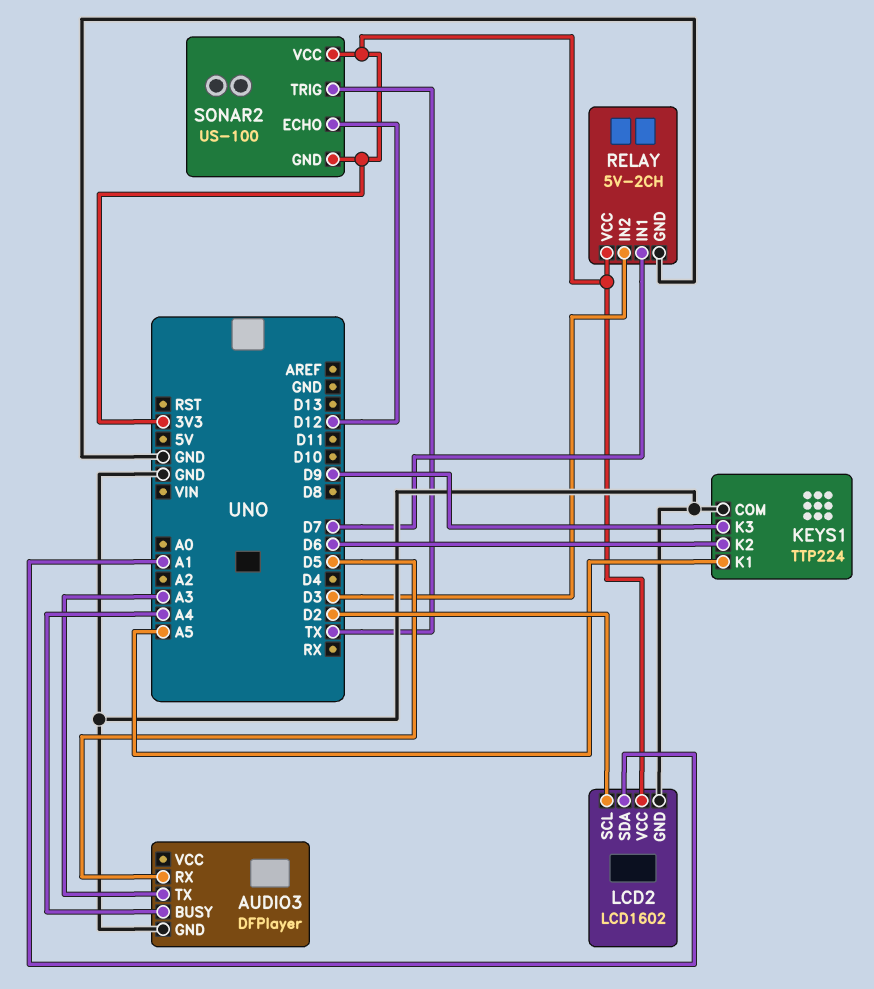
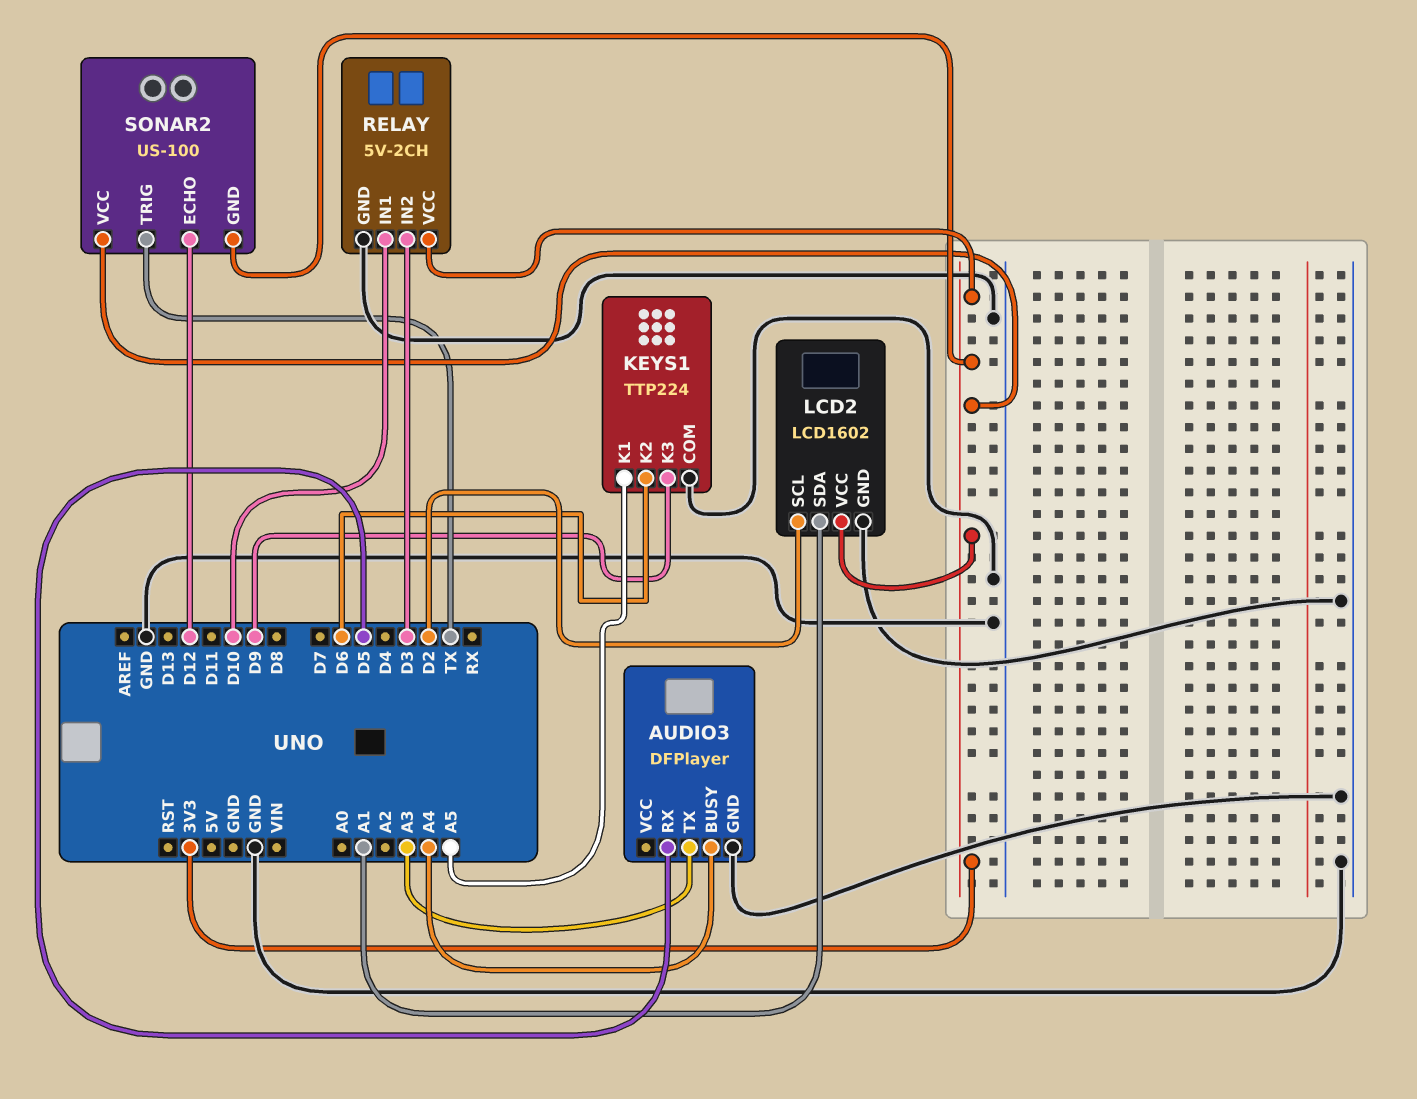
RELAY pin IN1: D7 -> D10

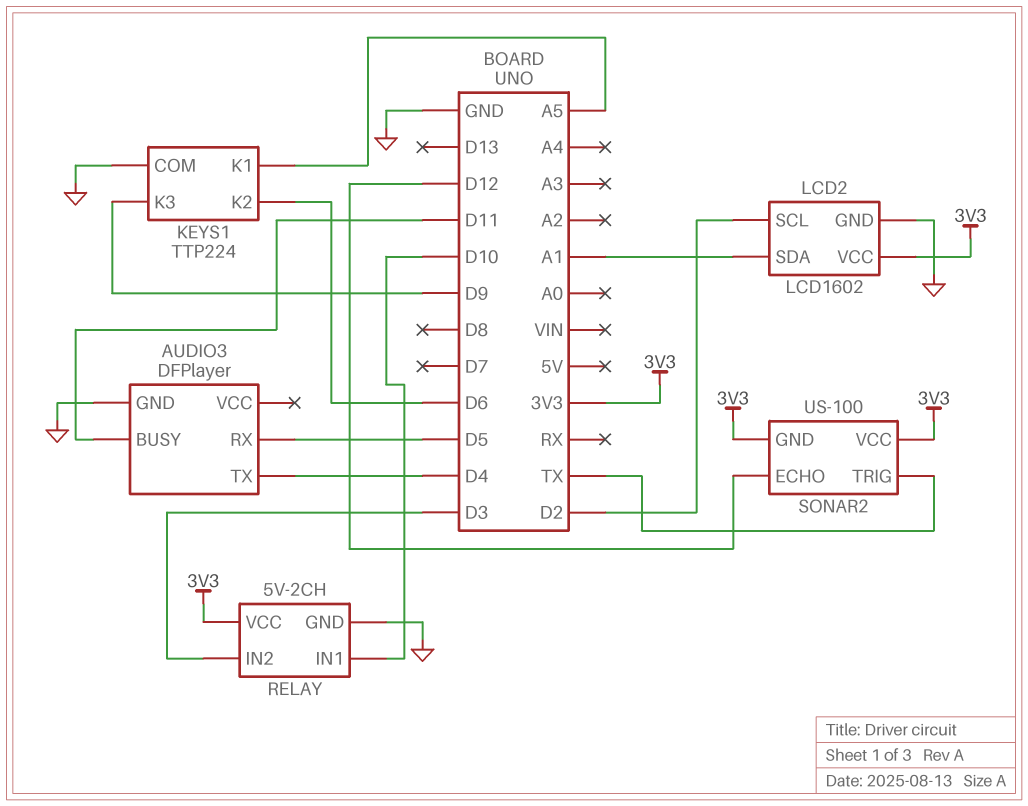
AUDIO3 pin BUSY: A4 -> D11
AUDIO3 pin TX: A3 -> D4

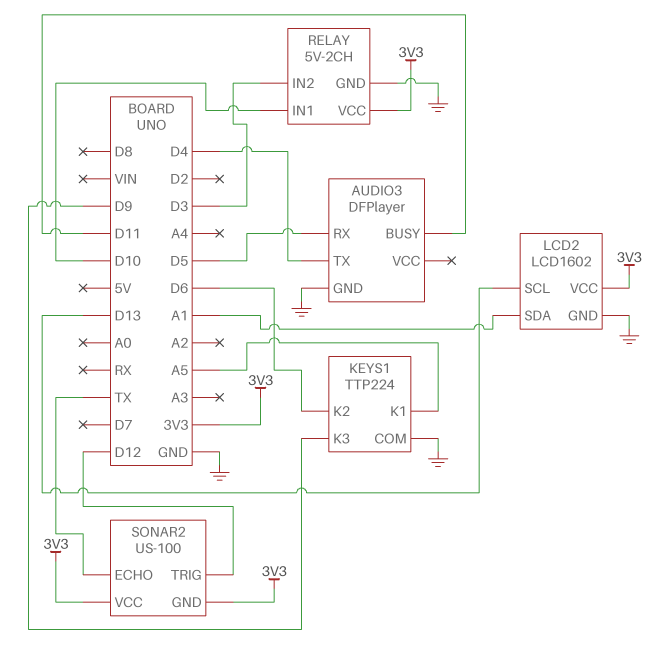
LCD2 pin SCL: D2 -> D13
SONAR2 pin ECHO: D12 -> TX
SONAR2 pin TRIG: TX -> D12

